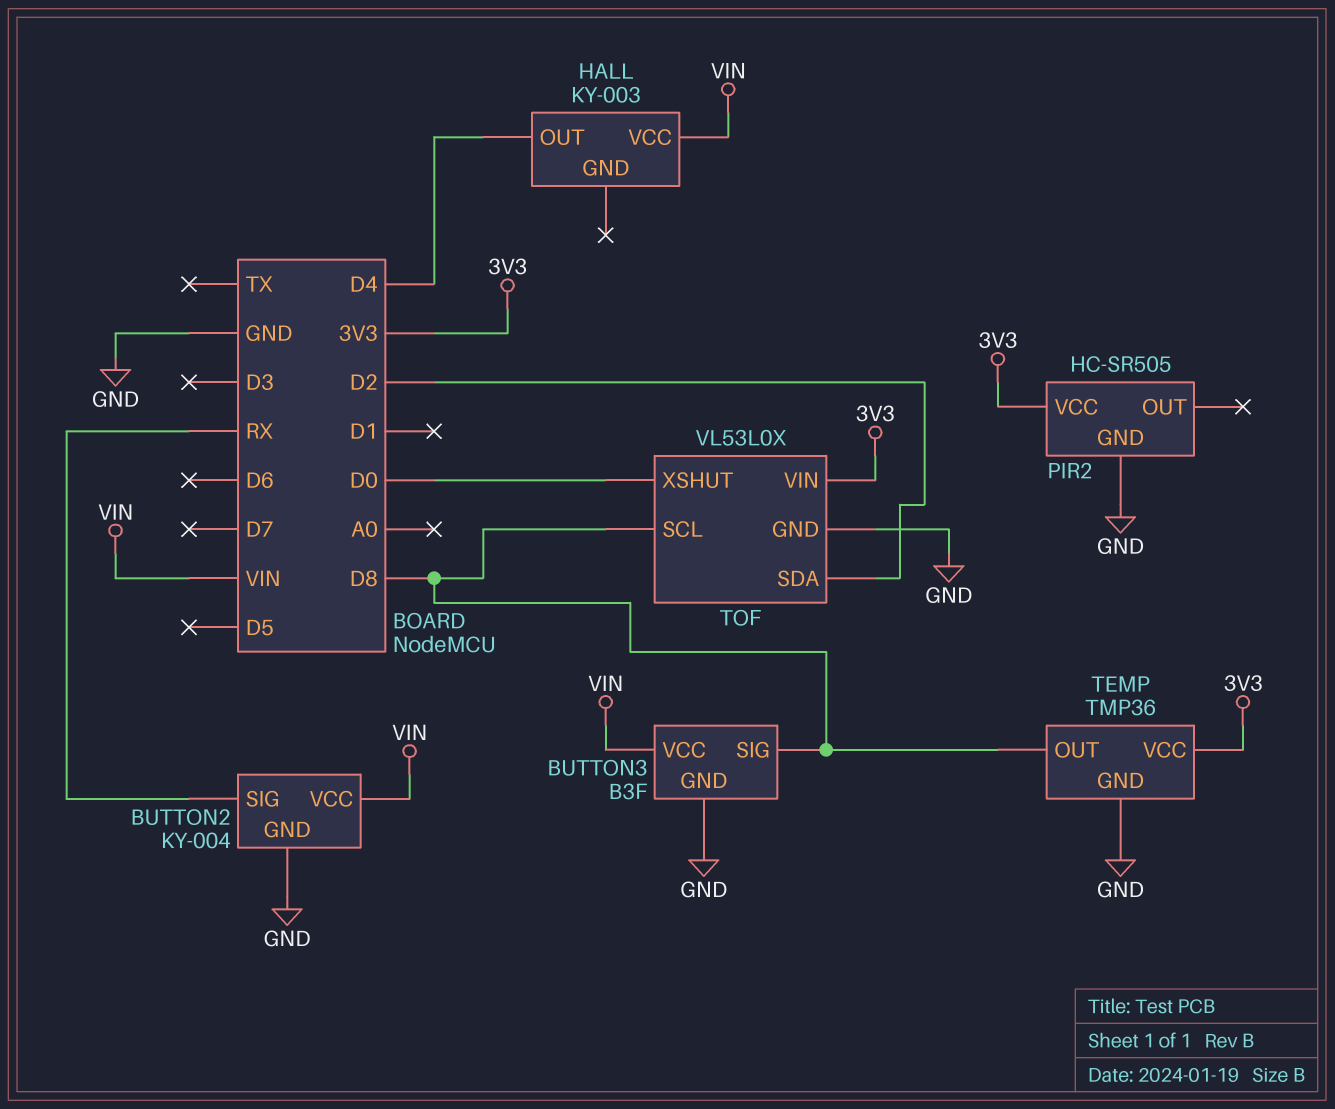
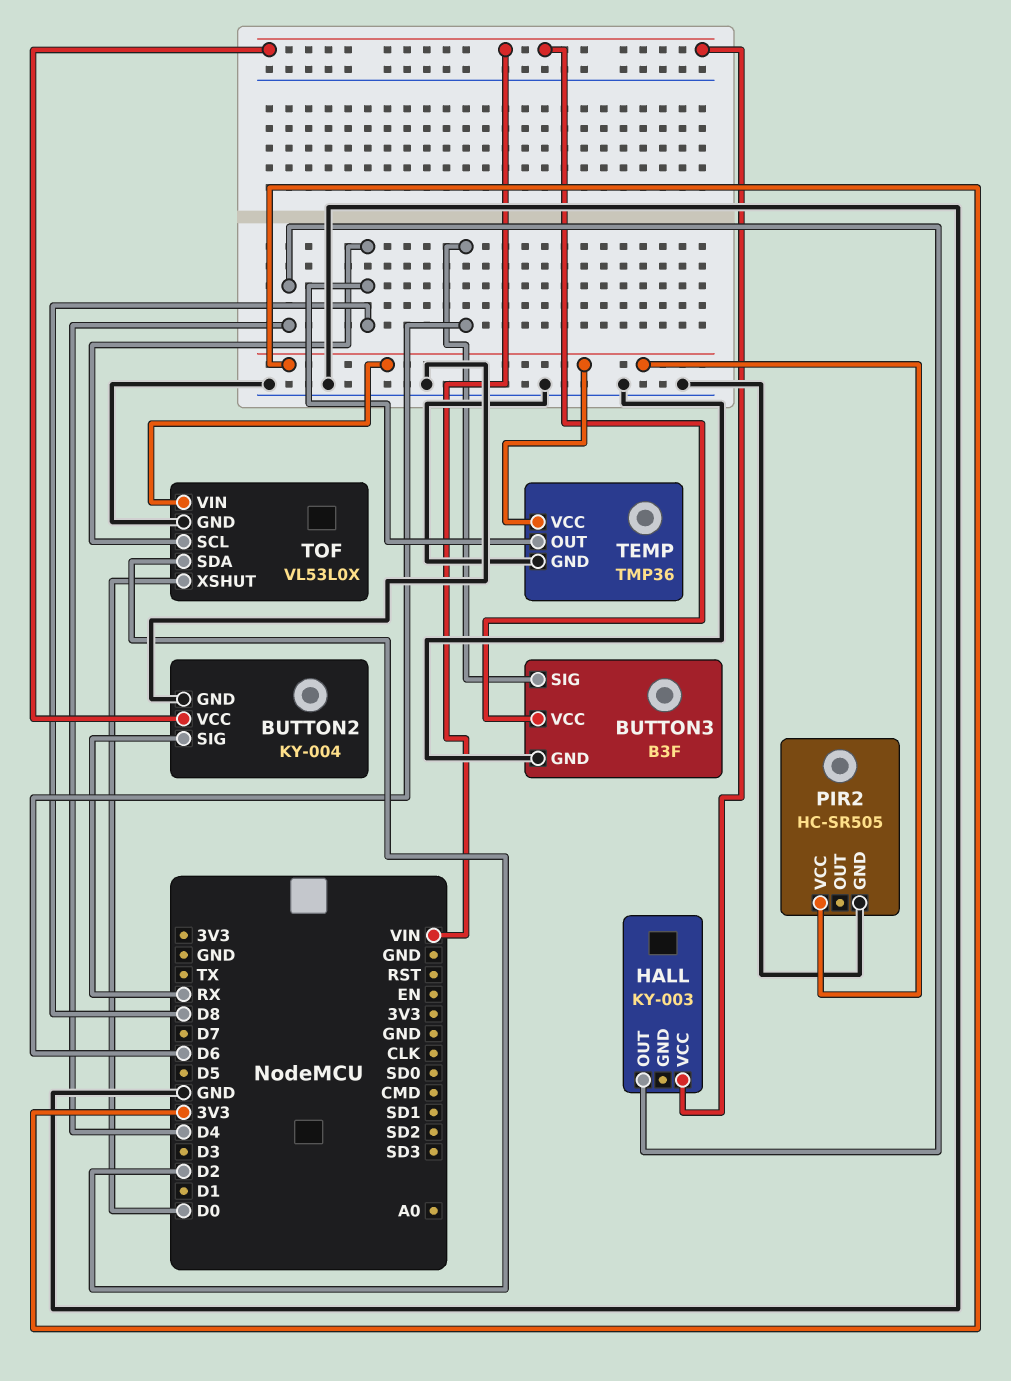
BUTTON3 pin SIG: D8 -> D6

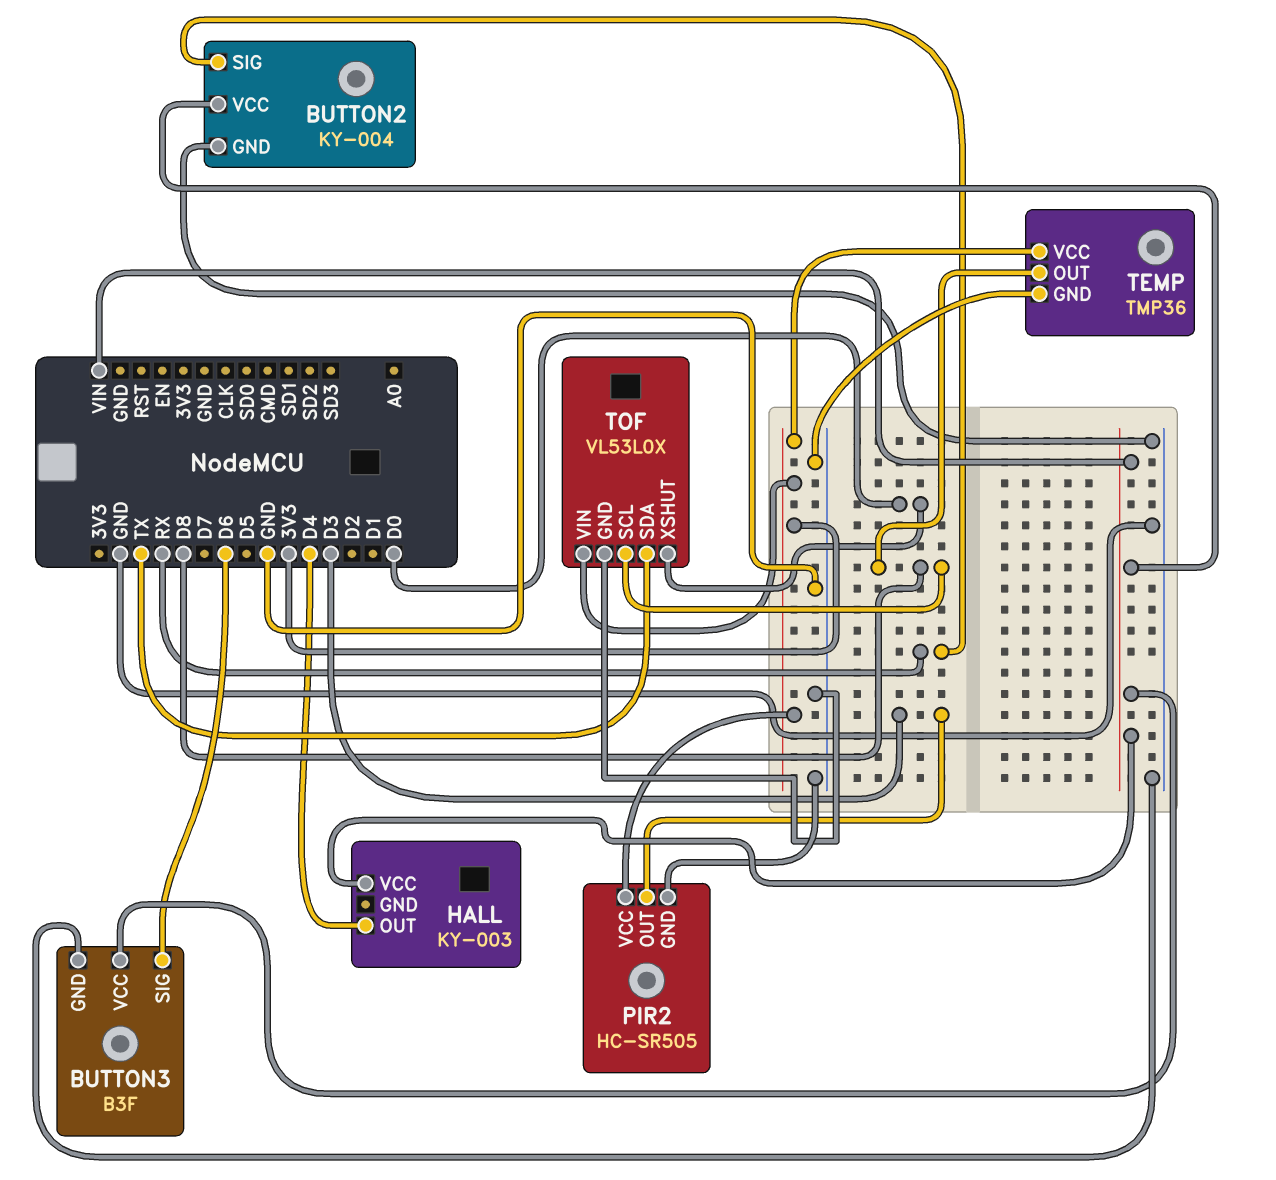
PIR2 pin OUT: none -> D3
TOF pin SDA: D2 -> TX

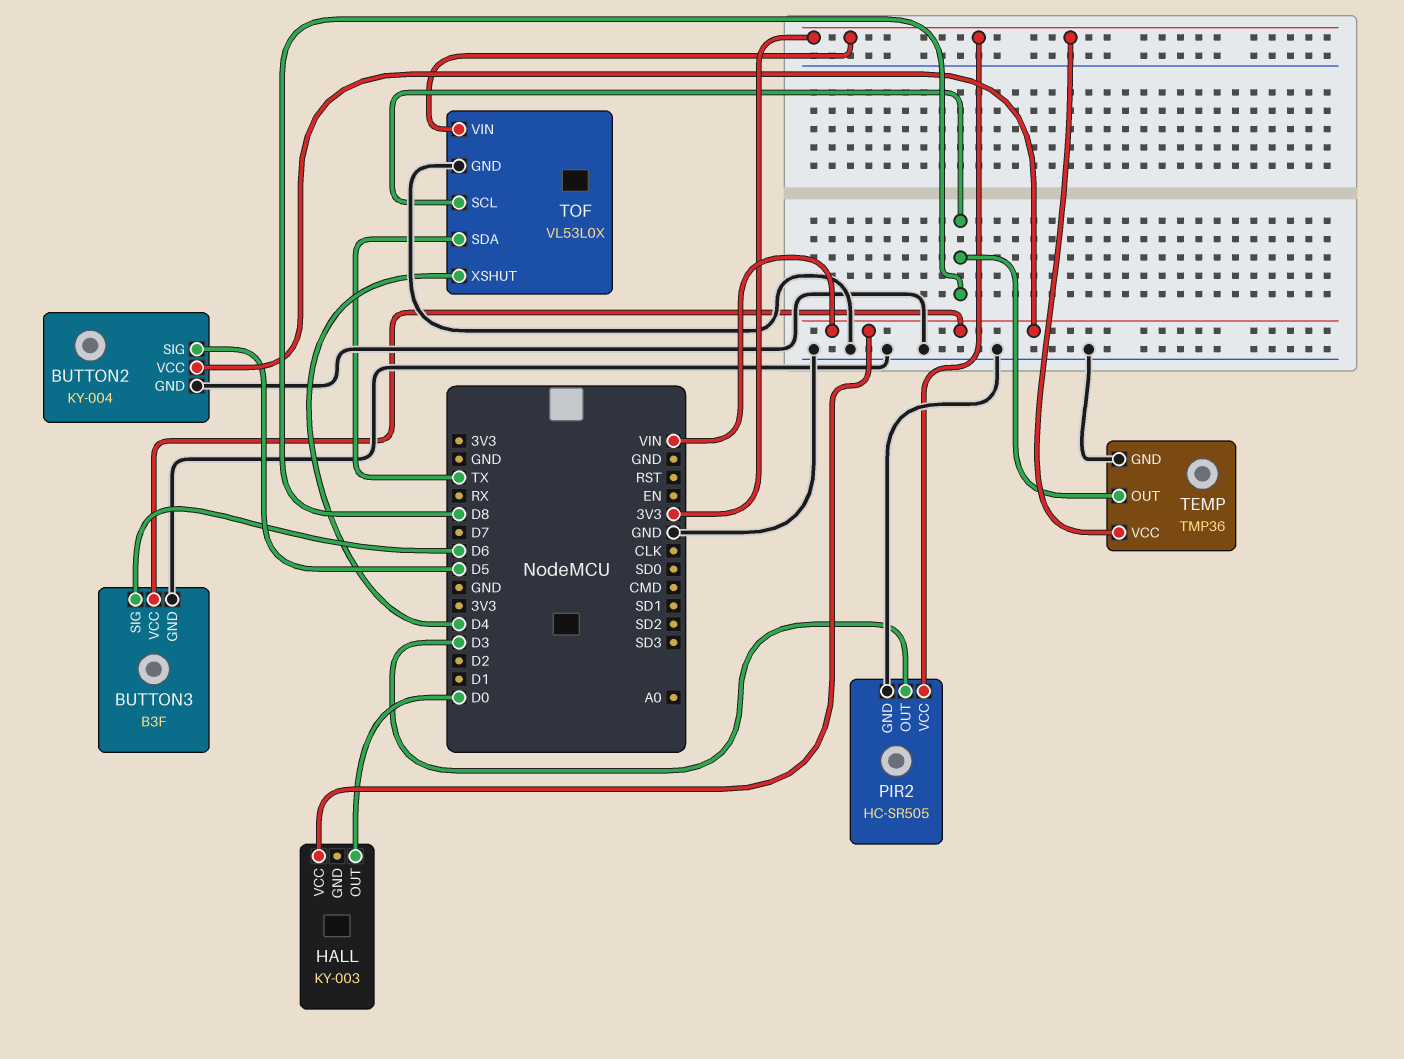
BUTTON2 pin SIG: RX -> D5
HALL pin OUT: D4 -> D0
TOF pin XSHUT: D0 -> D4

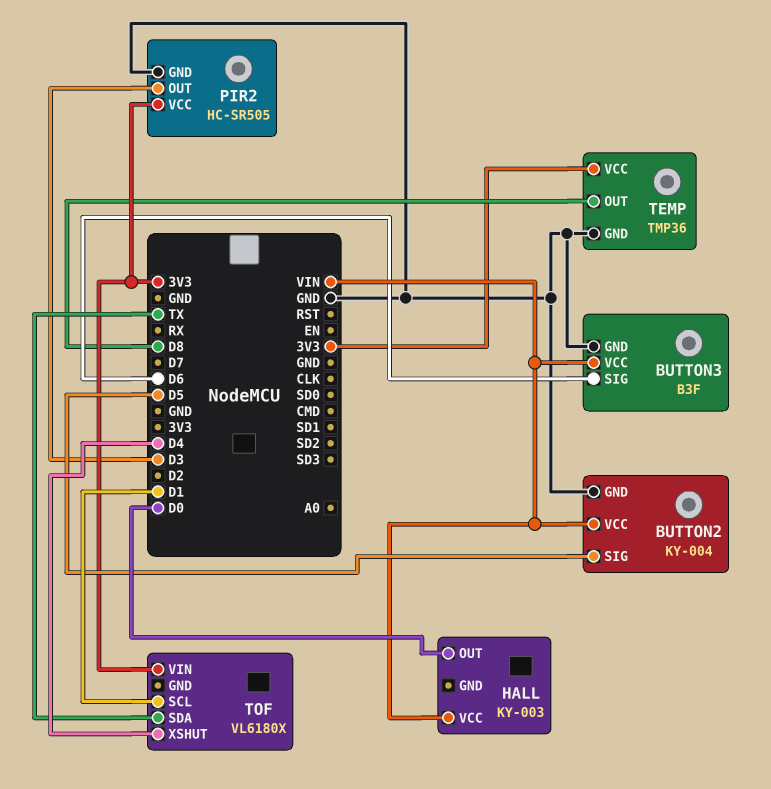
TOF: VL53L0X -> VL6180X
TOF pin GND: GND -> none
TOF pin SCL: D8 -> D1

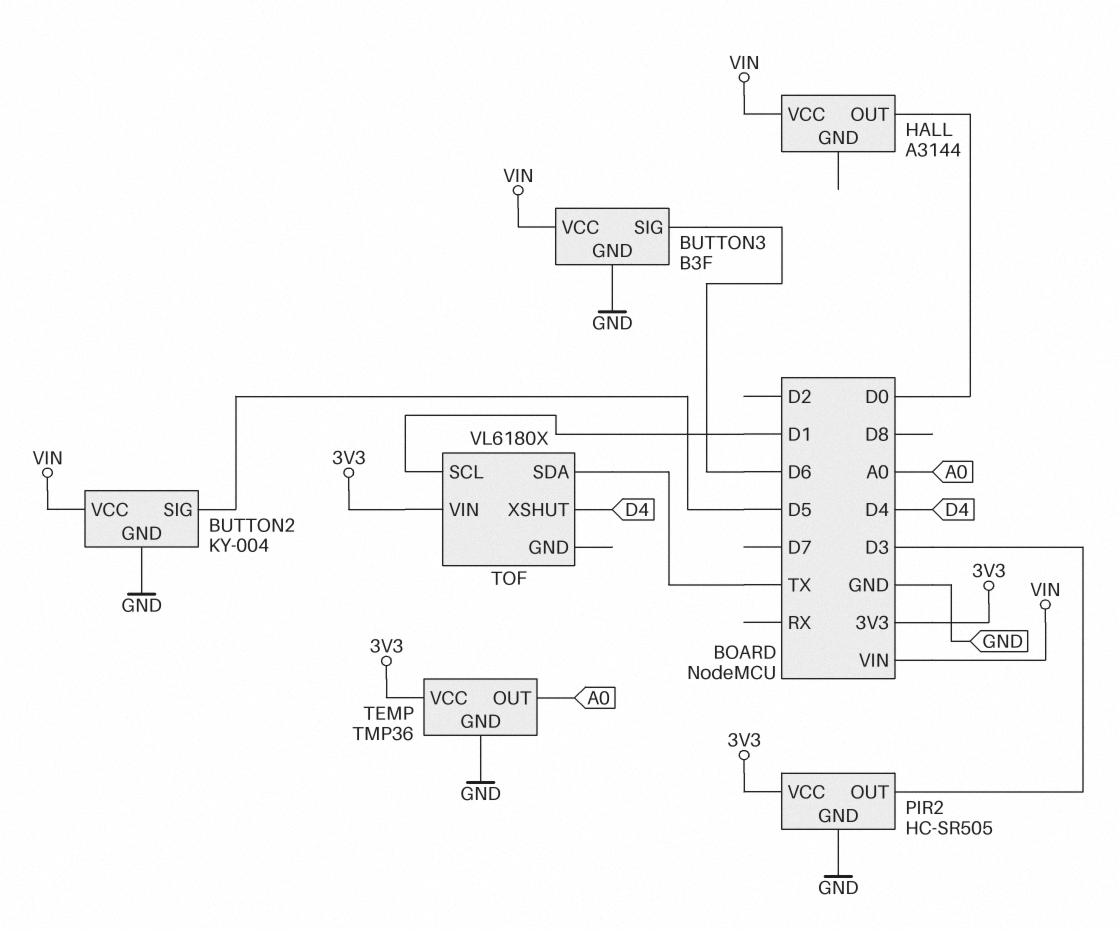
HALL: KY-003 -> A3144
TEMP pin OUT: D8 -> A0

